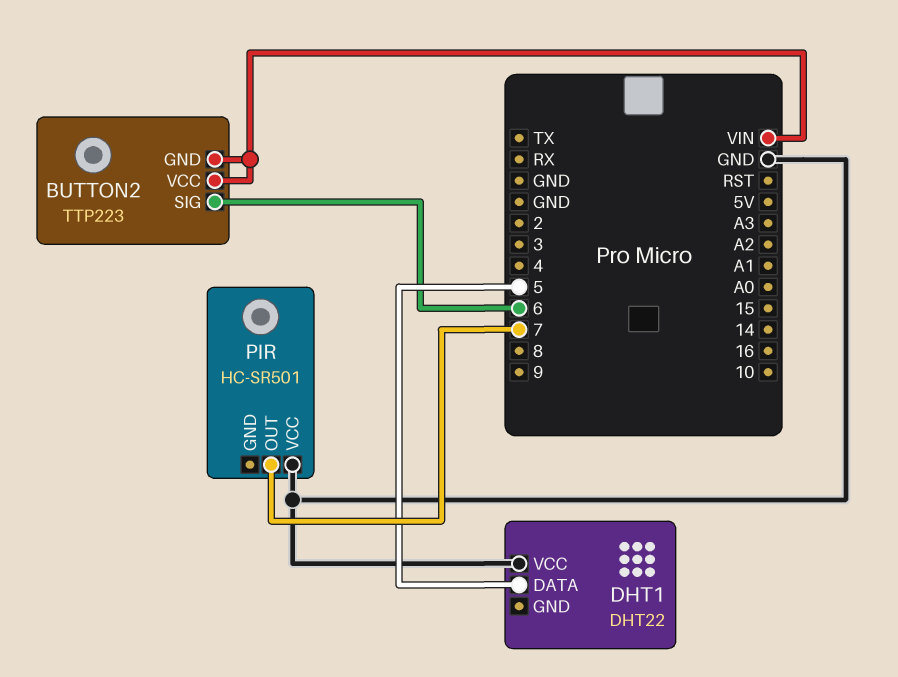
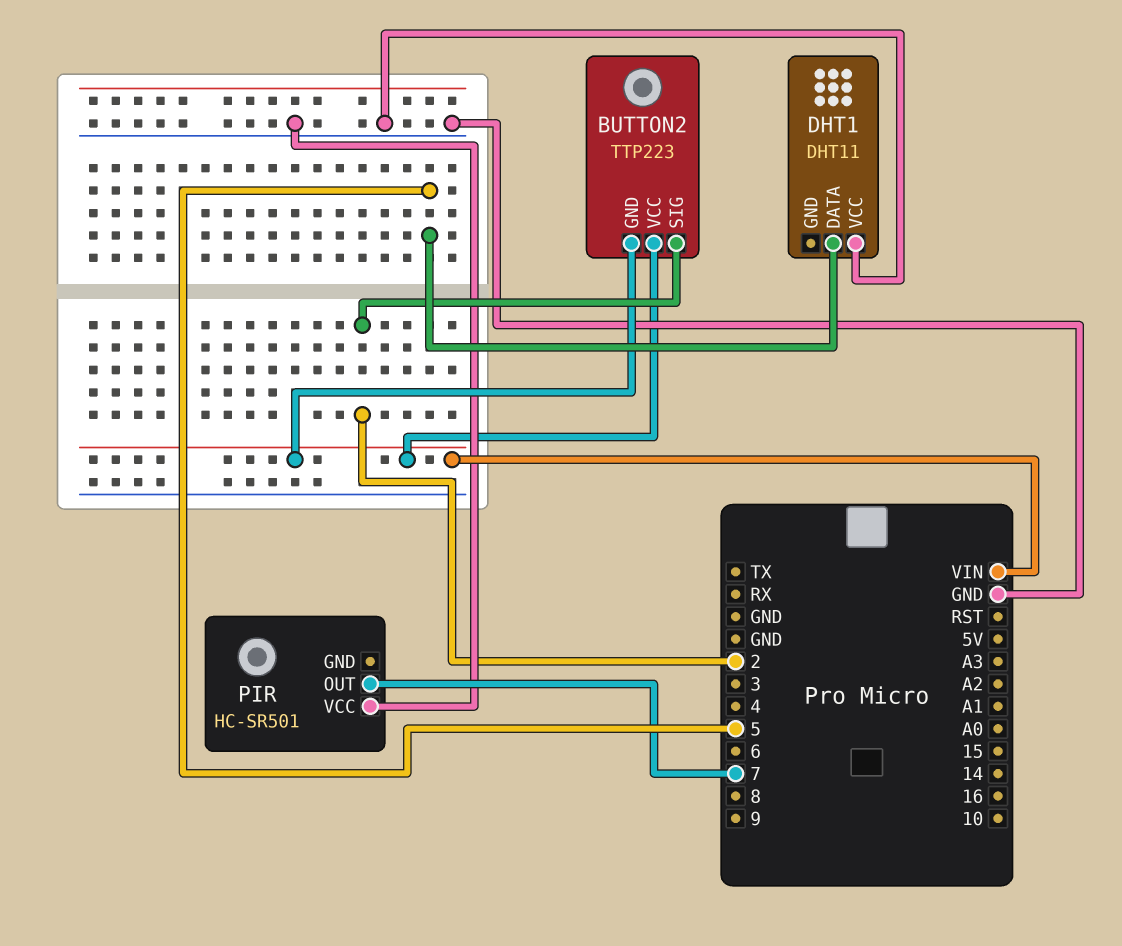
BUTTON2 pin SIG: 6 -> 2
DHT1: DHT22 -> DHT11

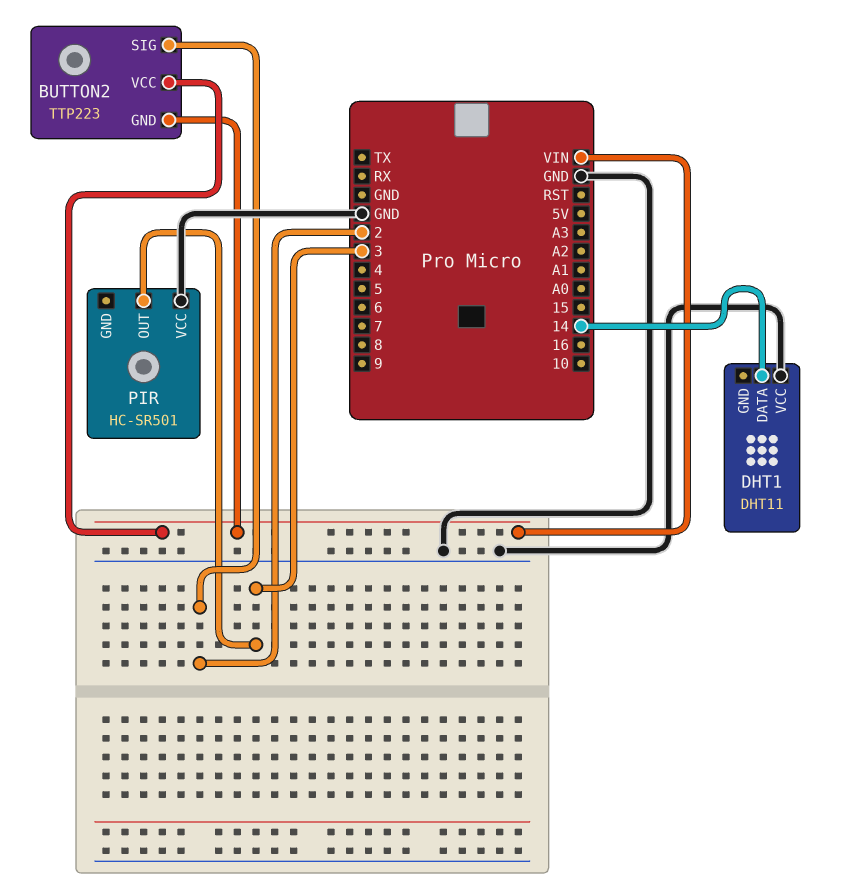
DHT1 pin DATA: 5 -> 14
PIR pin OUT: 7 -> 3

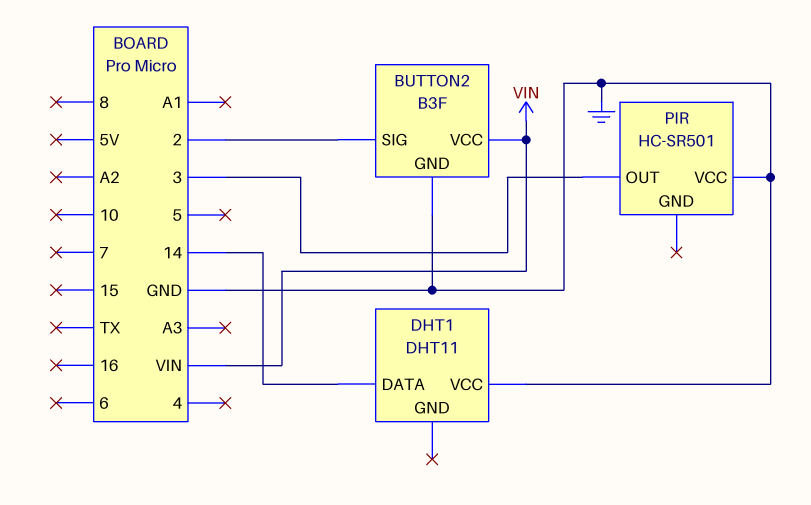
BUTTON2: TTP223 -> B3F
BUTTON2 pin GND: VIN -> GND

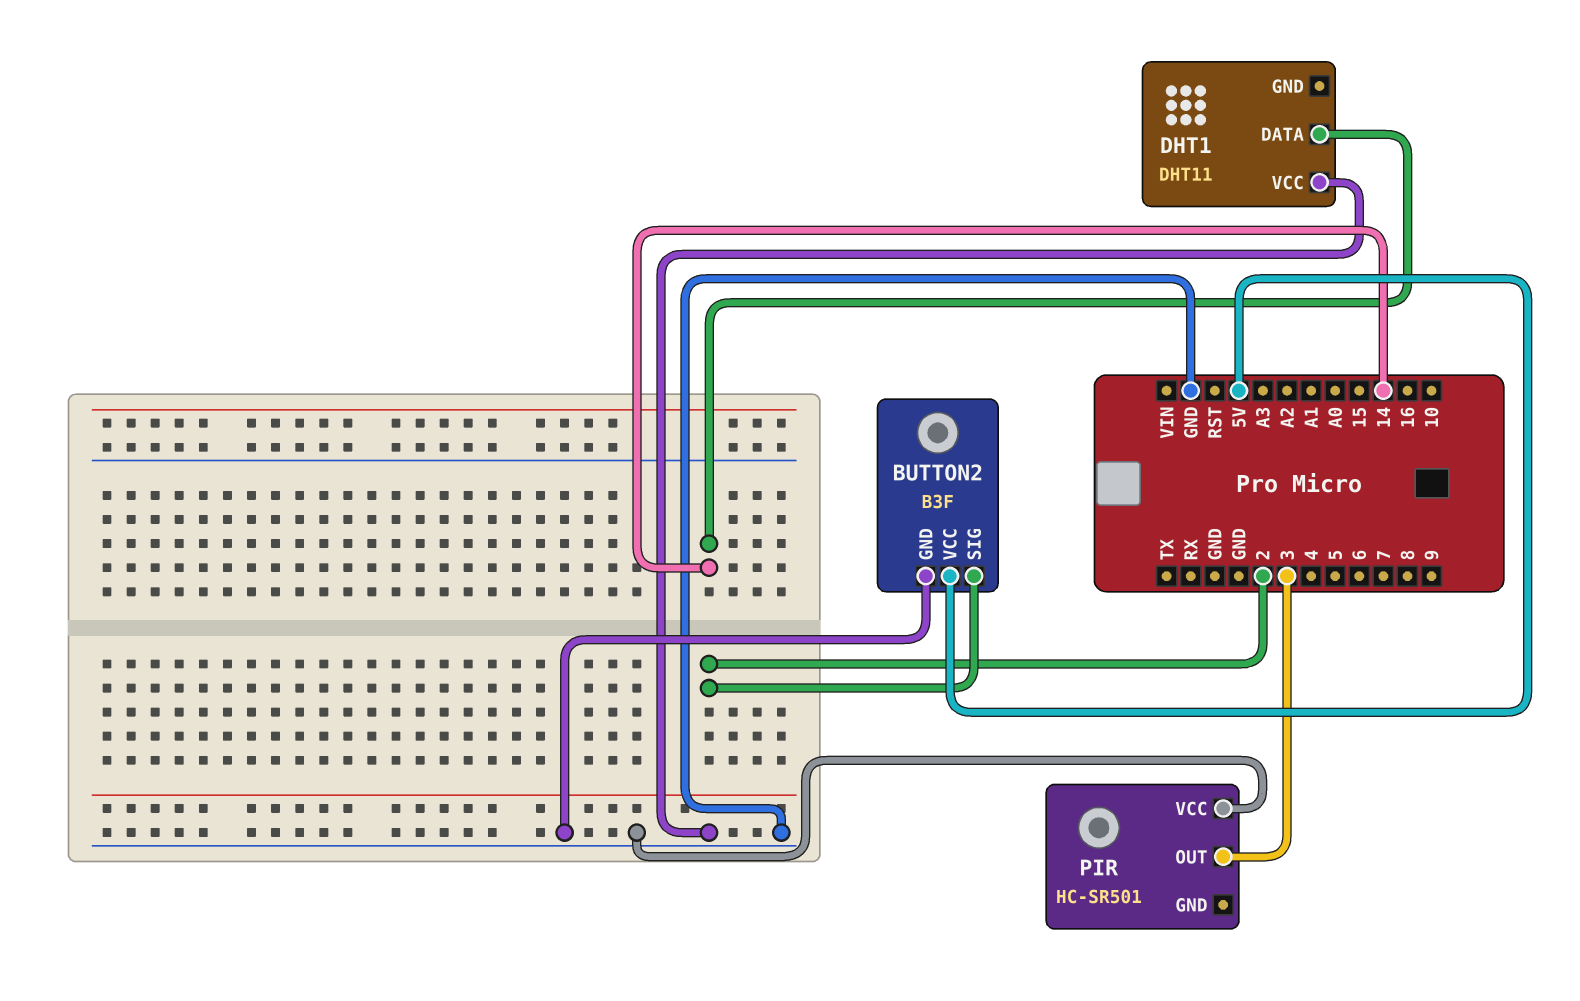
BUTTON2 pin VCC: VIN -> 5V

